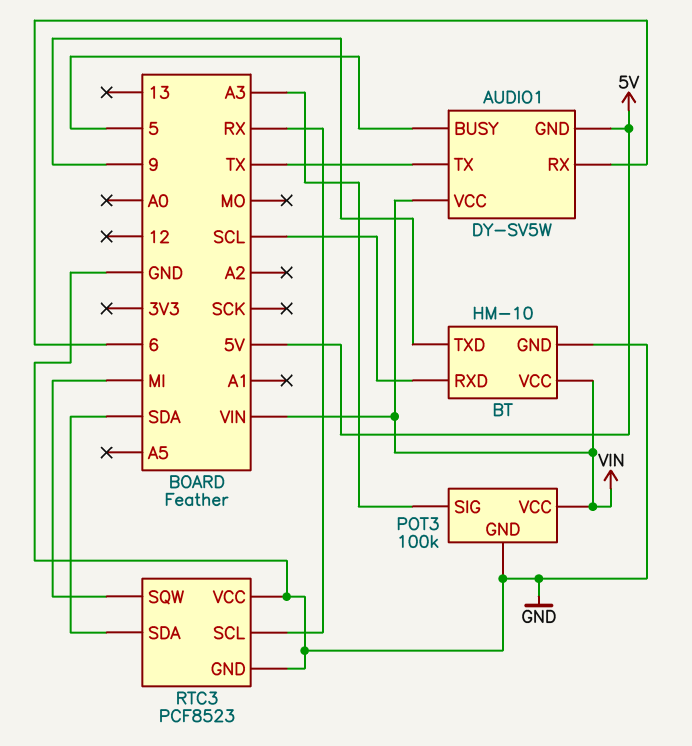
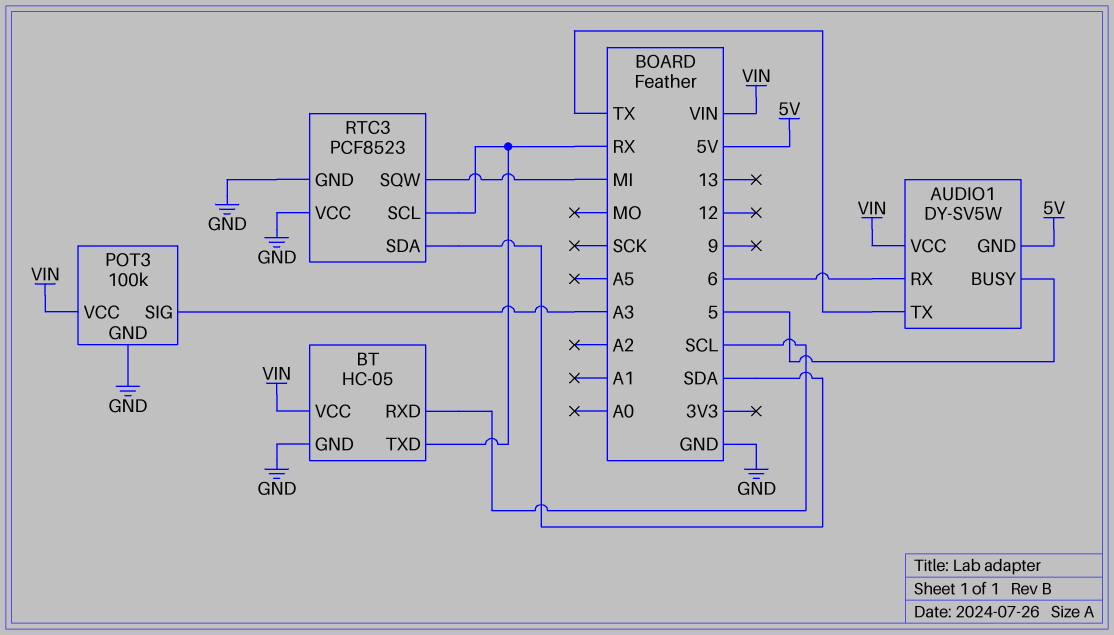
BT: HM-10 -> HC-05
BT pin TXD: 9 -> RX

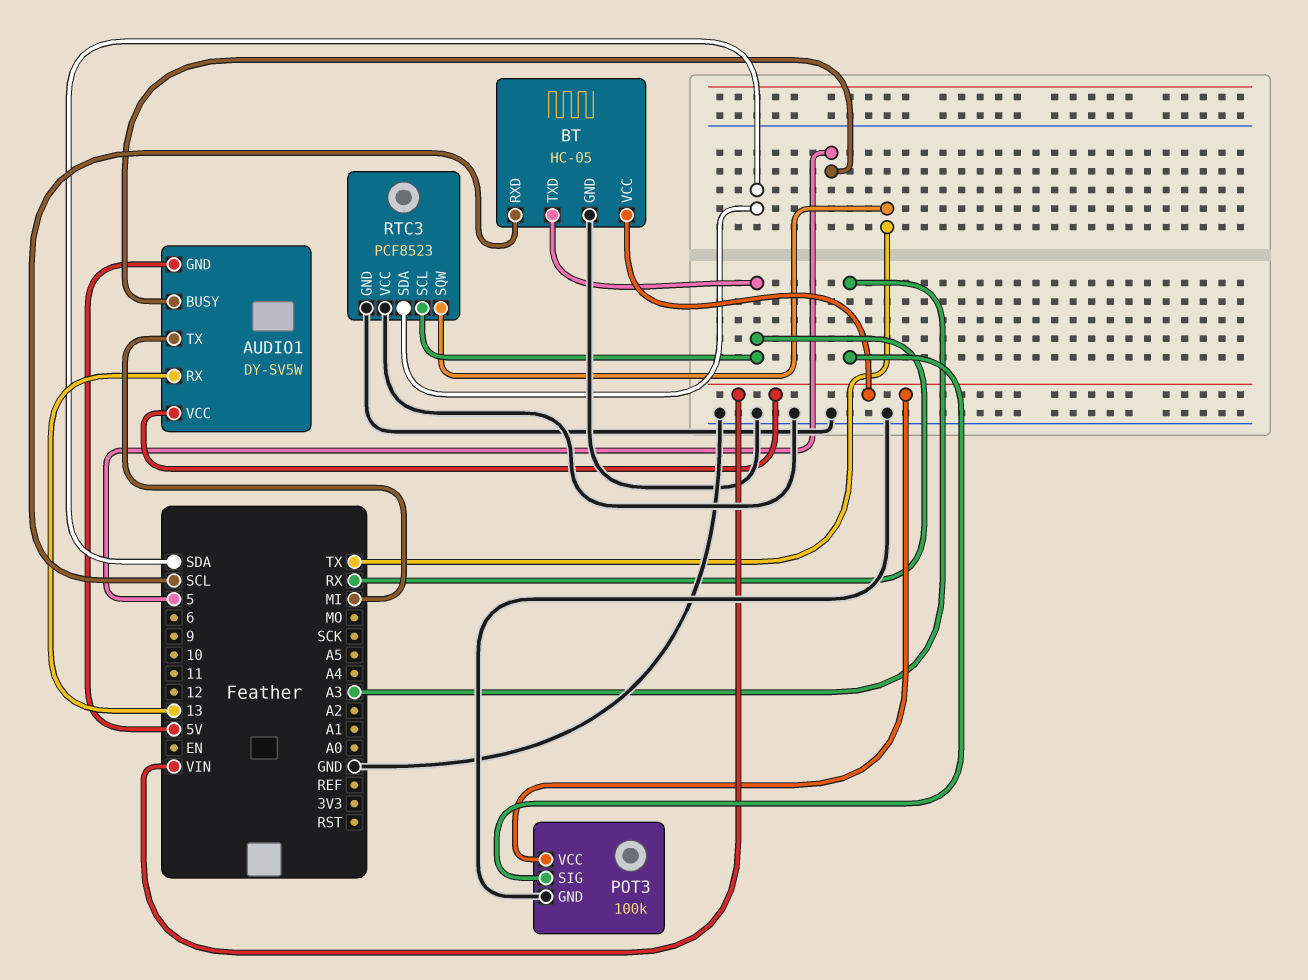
AUDIO1 pin RX: 6 -> 13
AUDIO1 pin TX: TX -> MI
RTC3 pin SQW: MI -> TX

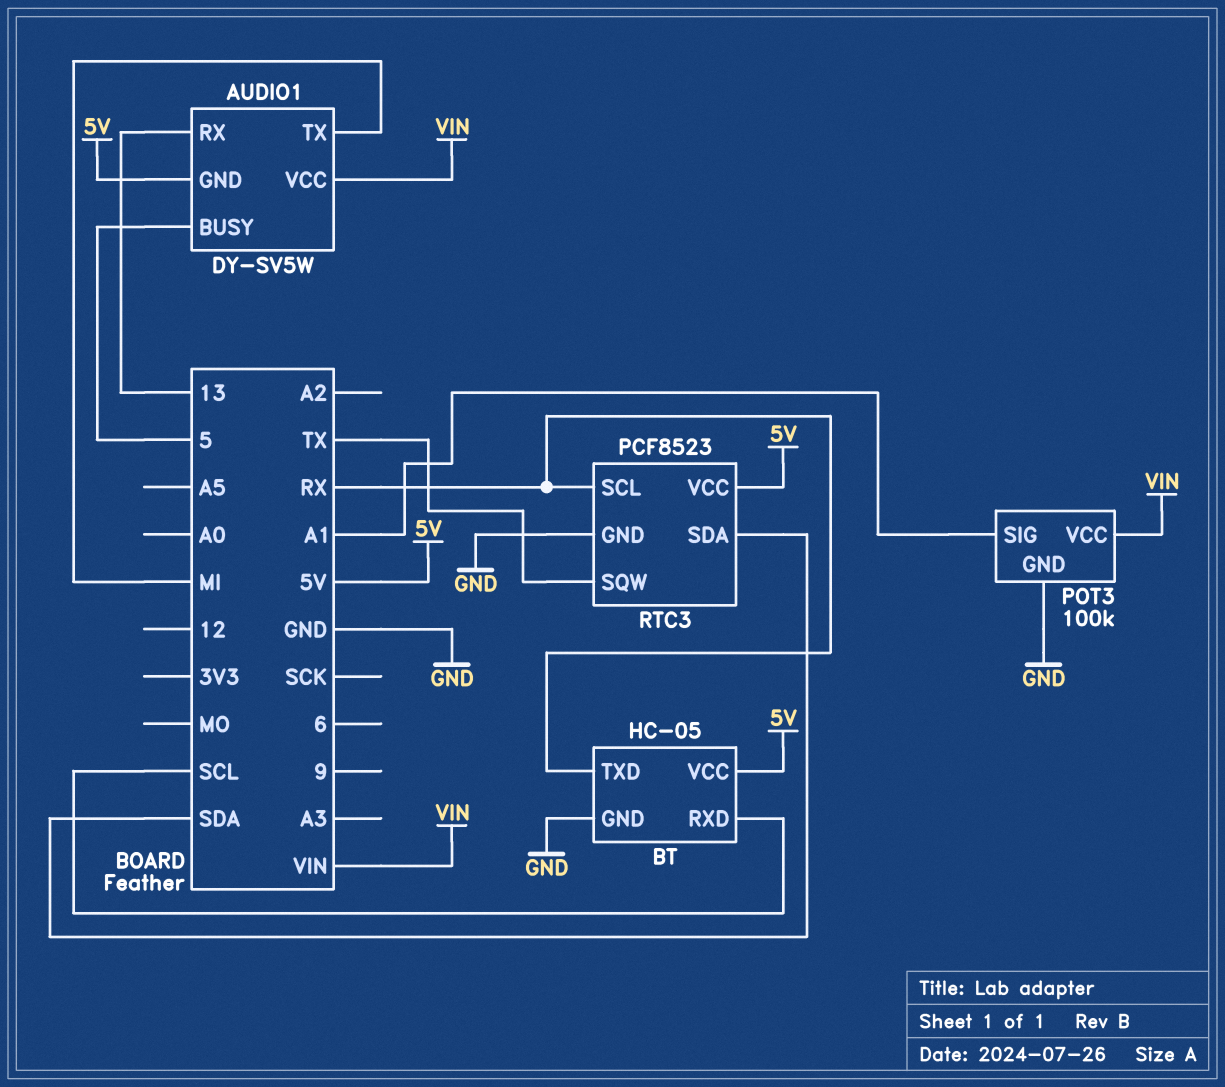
BT pin VCC: VIN -> 5V
POT3 pin SIG: A3 -> A1
RTC3 pin VCC: GND -> 5V

